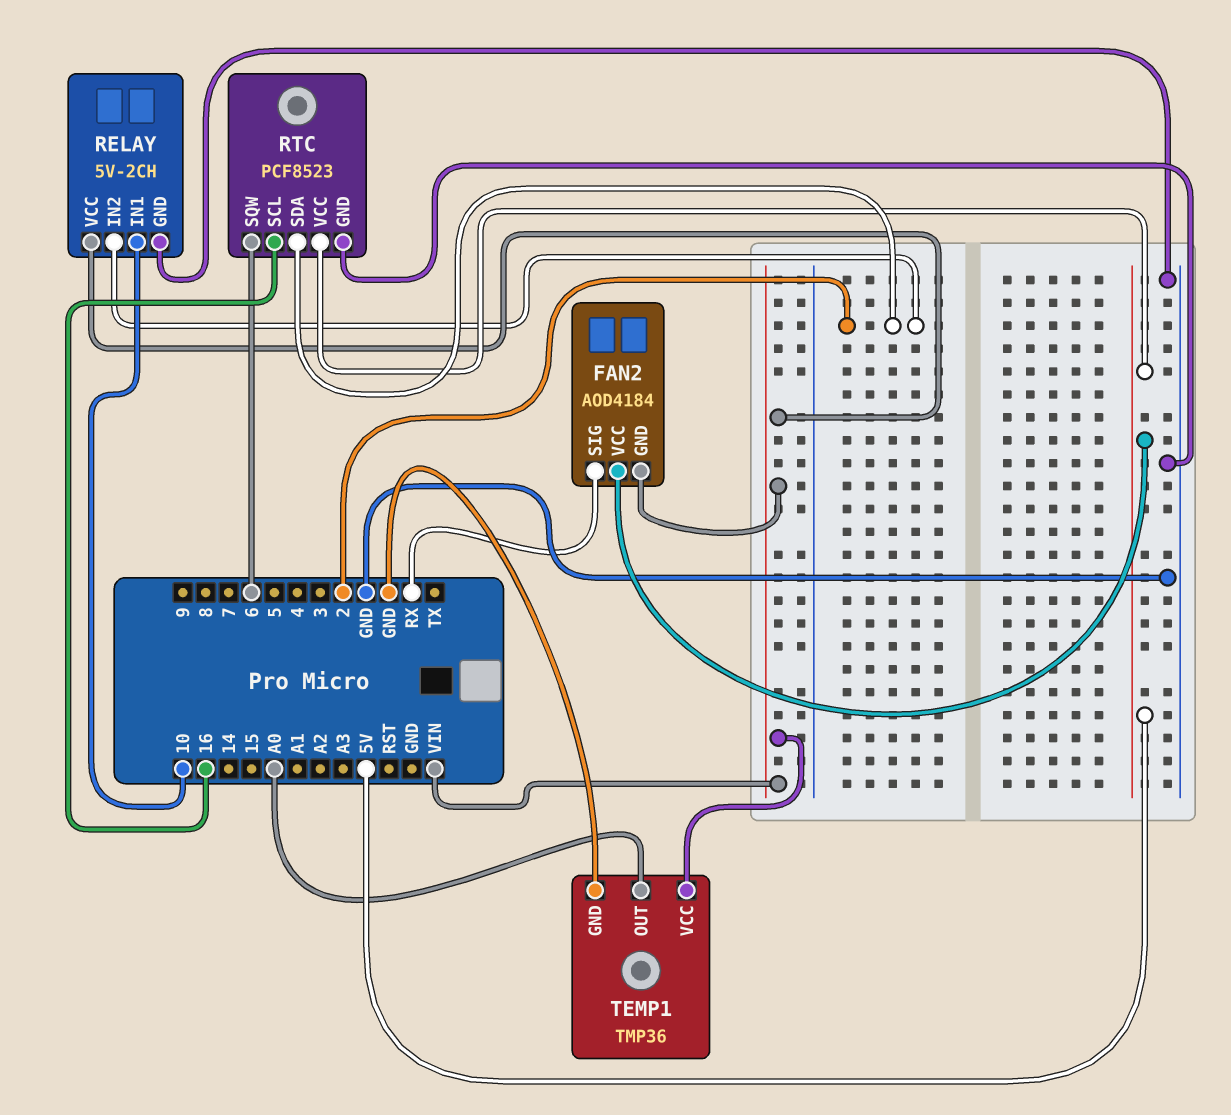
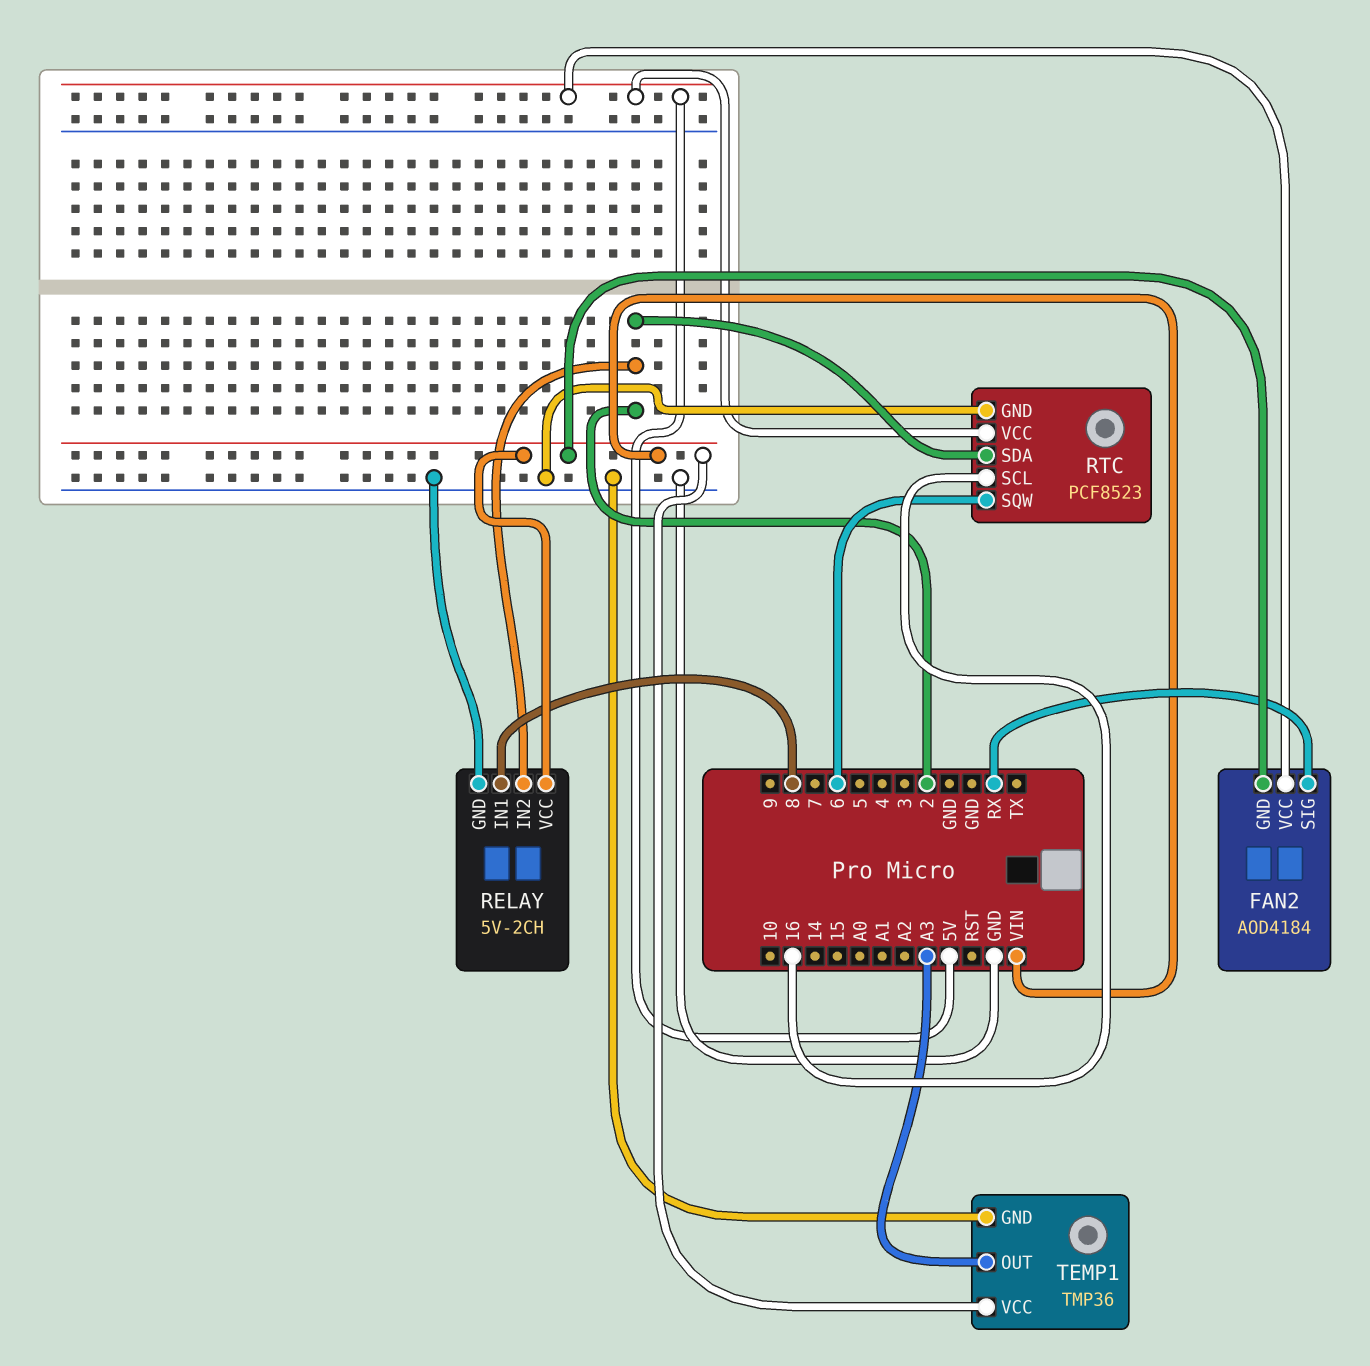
RELAY pin IN1: 10 -> 8
TEMP1 pin OUT: A0 -> A3

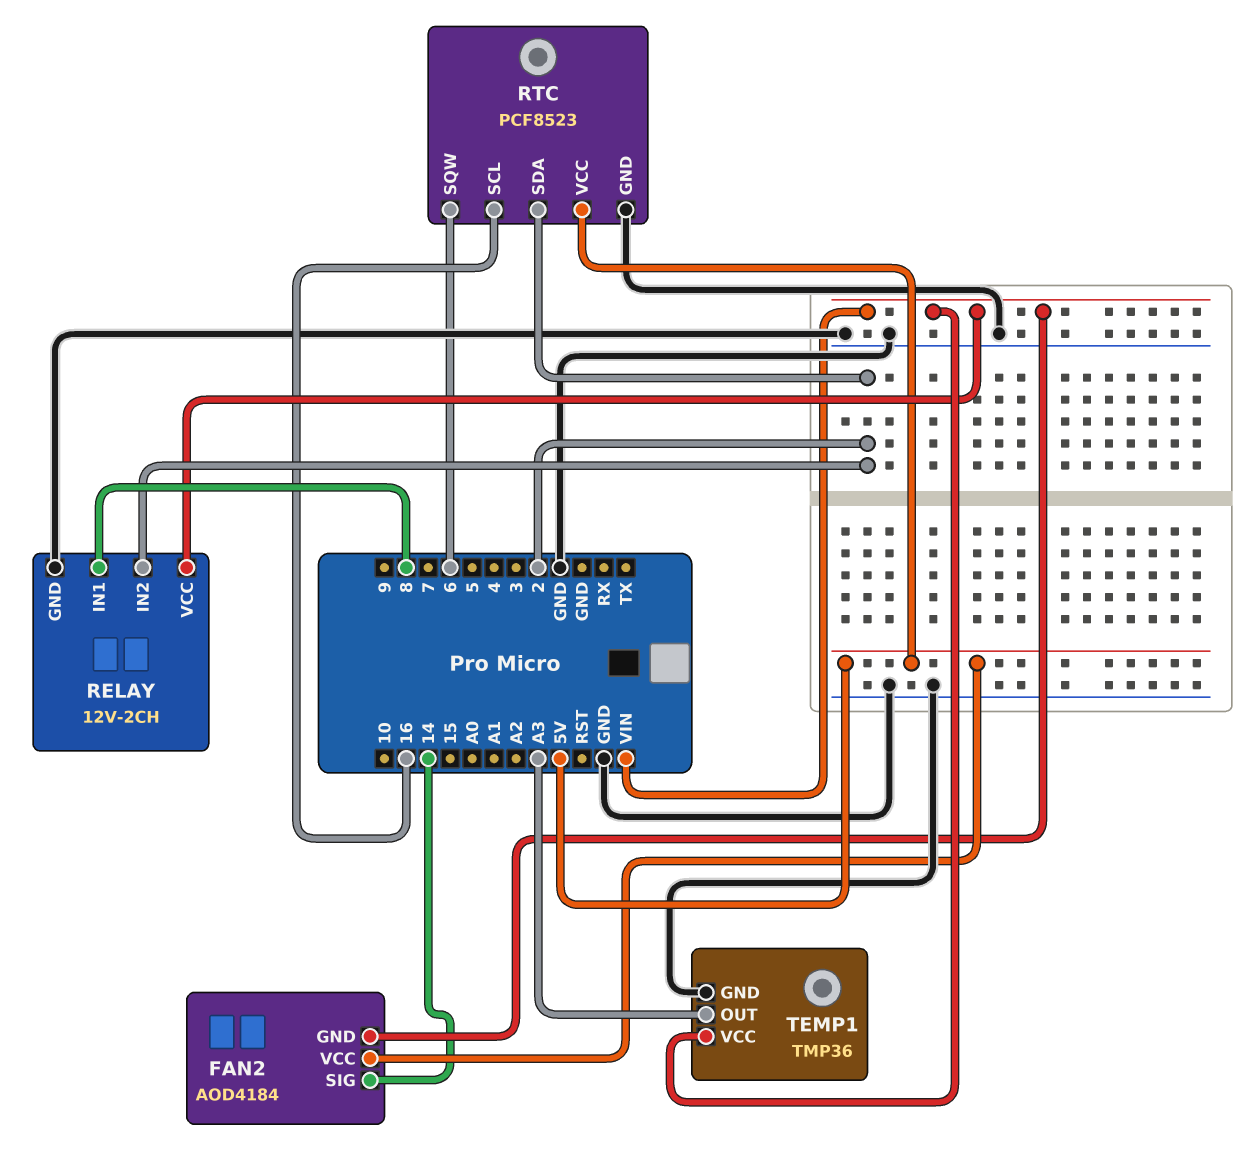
FAN2 pin SIG: RX -> 14
RELAY: 5V-2CH -> 12V-2CH

